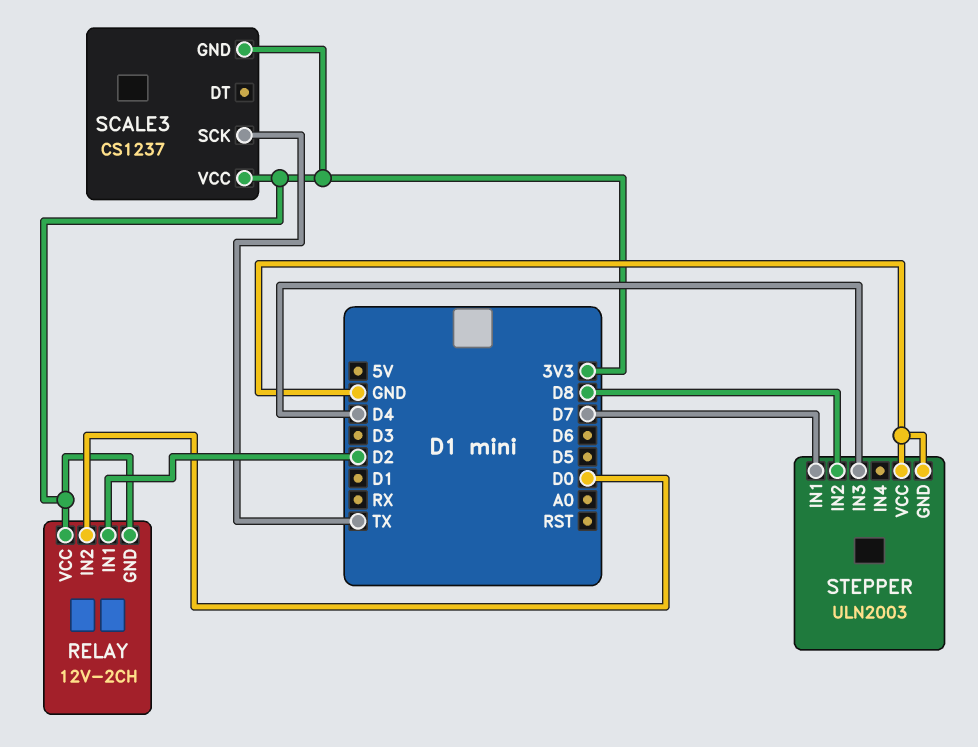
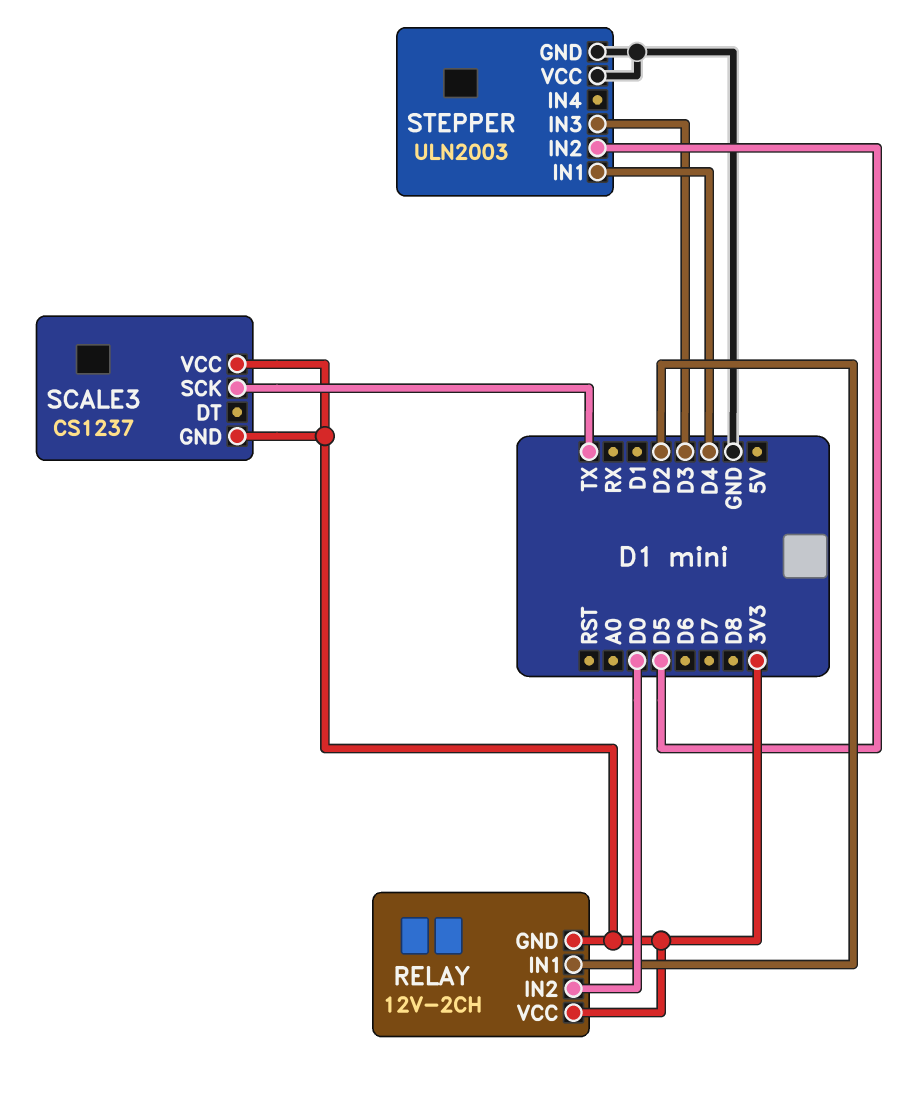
STEPPER pin IN1: D7 -> D4
STEPPER pin IN2: D8 -> D5
STEPPER pin IN3: D4 -> D3

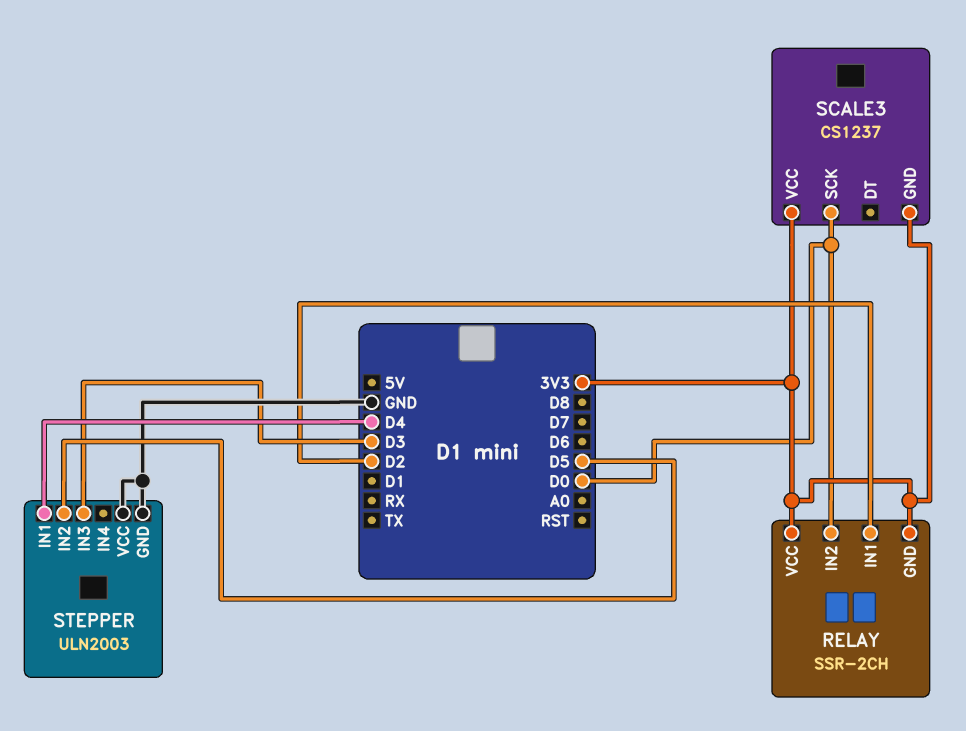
RELAY: 12V-2CH -> SSR-2CH
SCALE3 pin SCK: TX -> D0

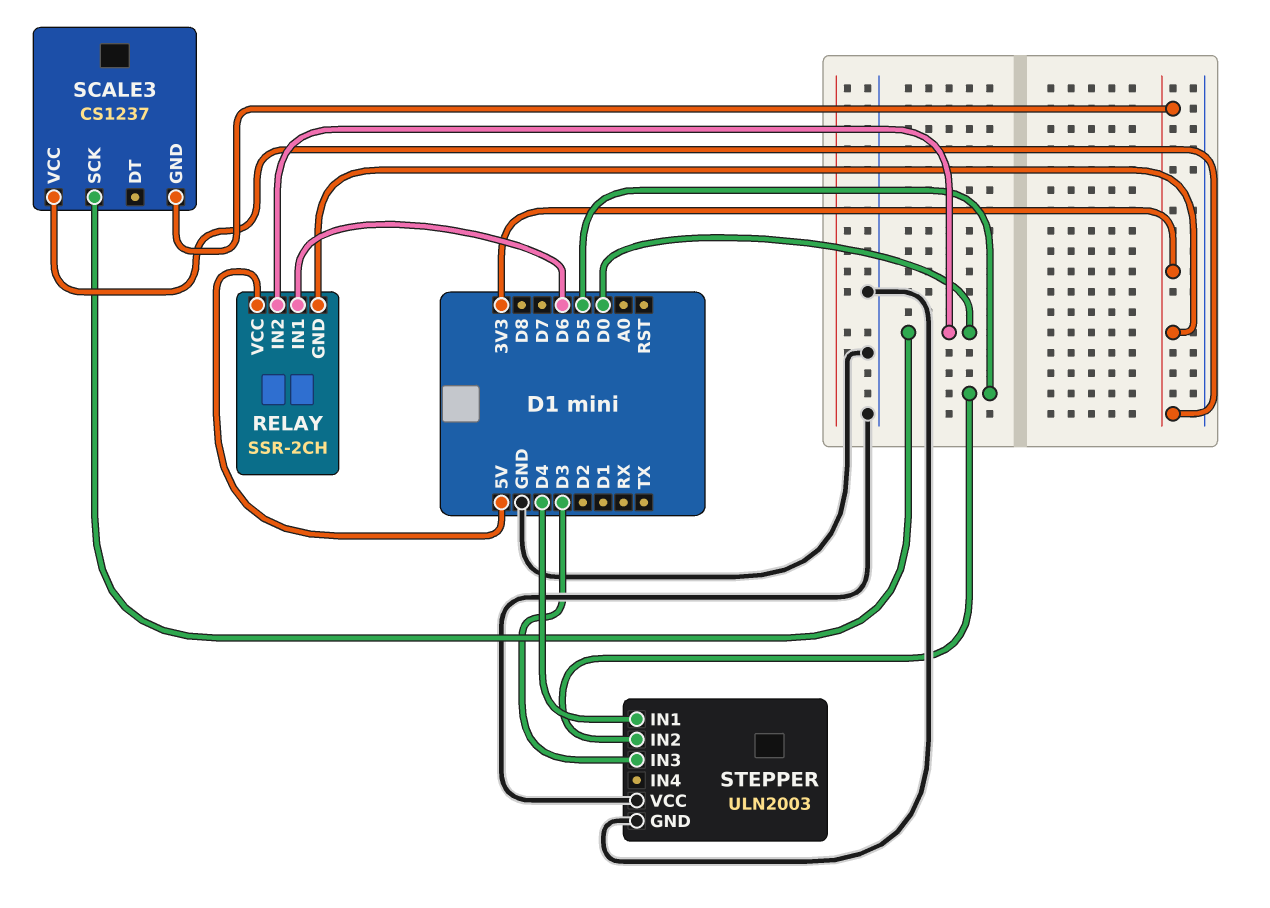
RELAY pin IN1: D2 -> D6
RELAY pin VCC: 3V3 -> 5V

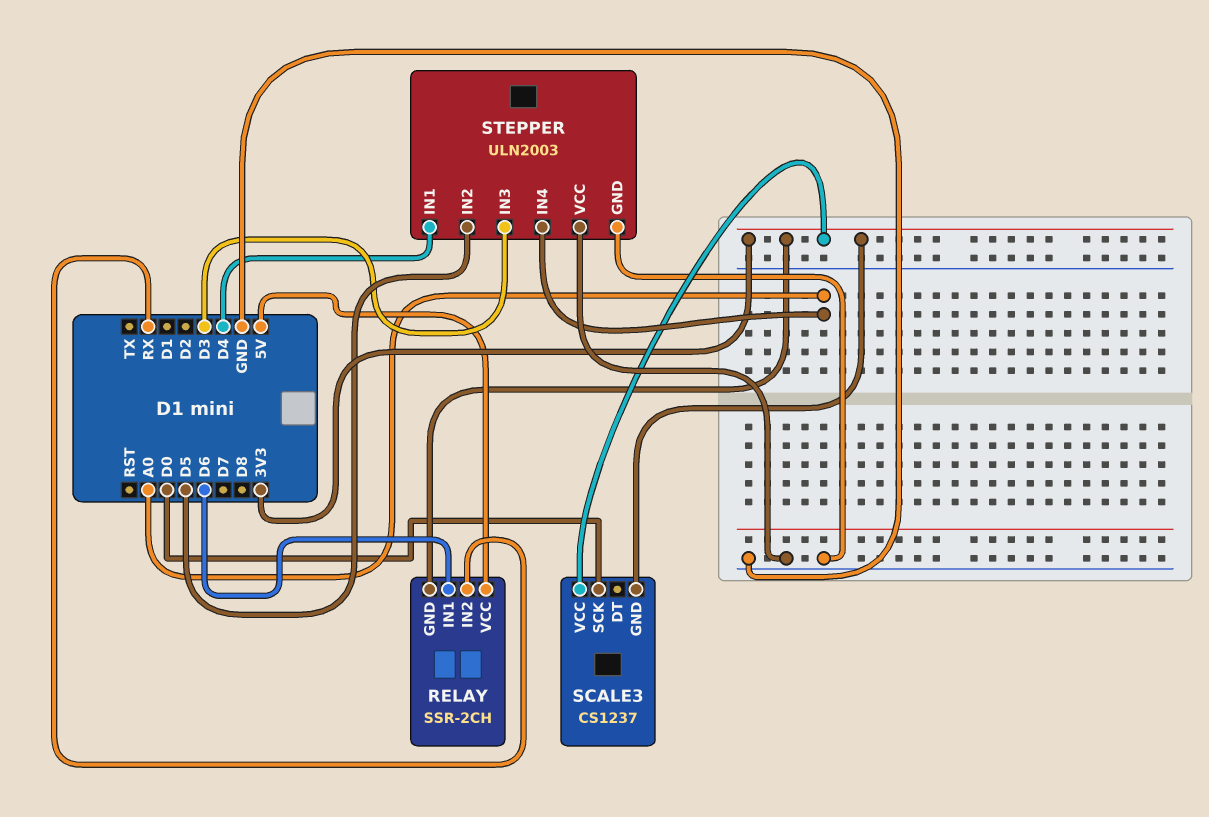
RELAY pin IN2: D0 -> RX
STEPPER pin IN4: none -> A0

